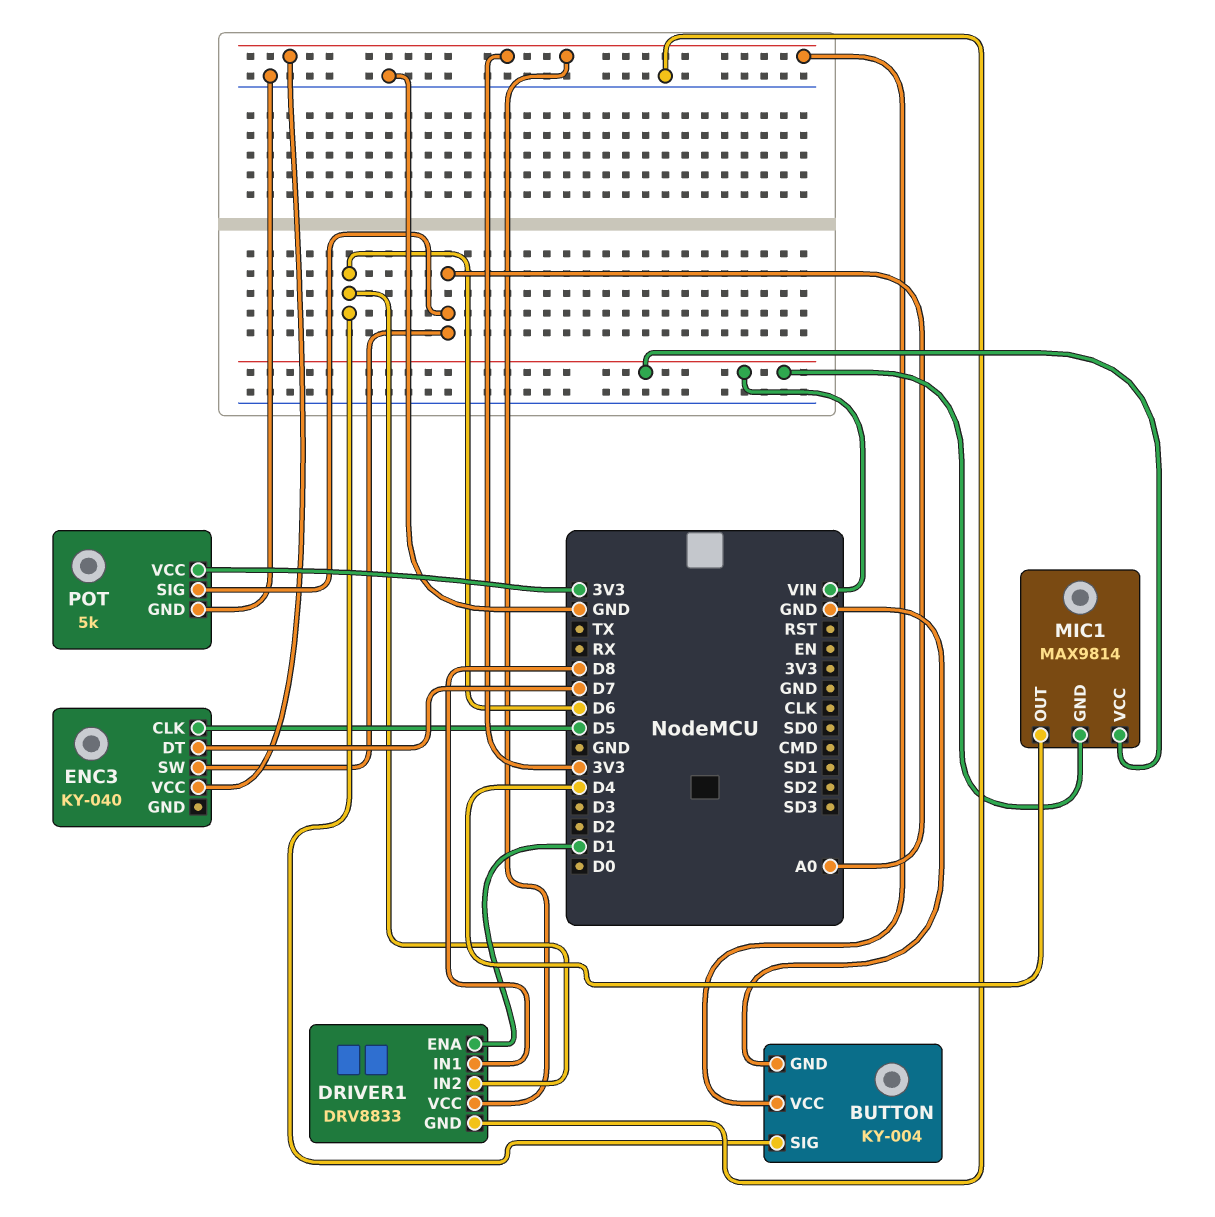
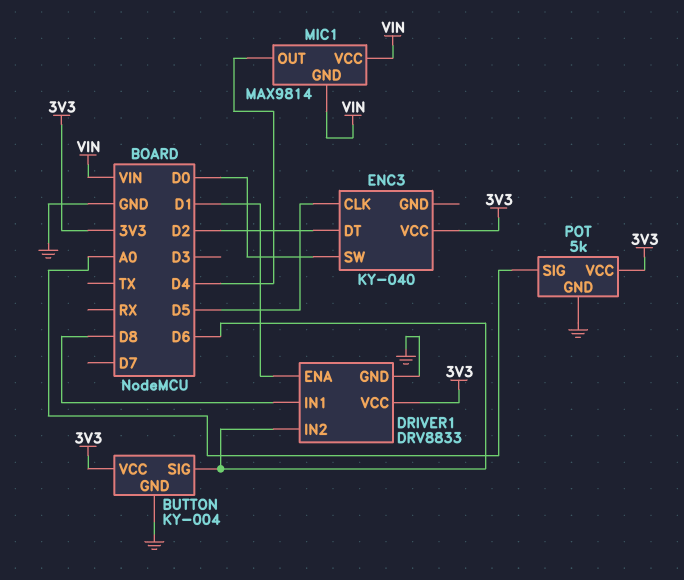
ENC3 pin DT: D7 -> D2
ENC3 pin SW: A0 -> D0

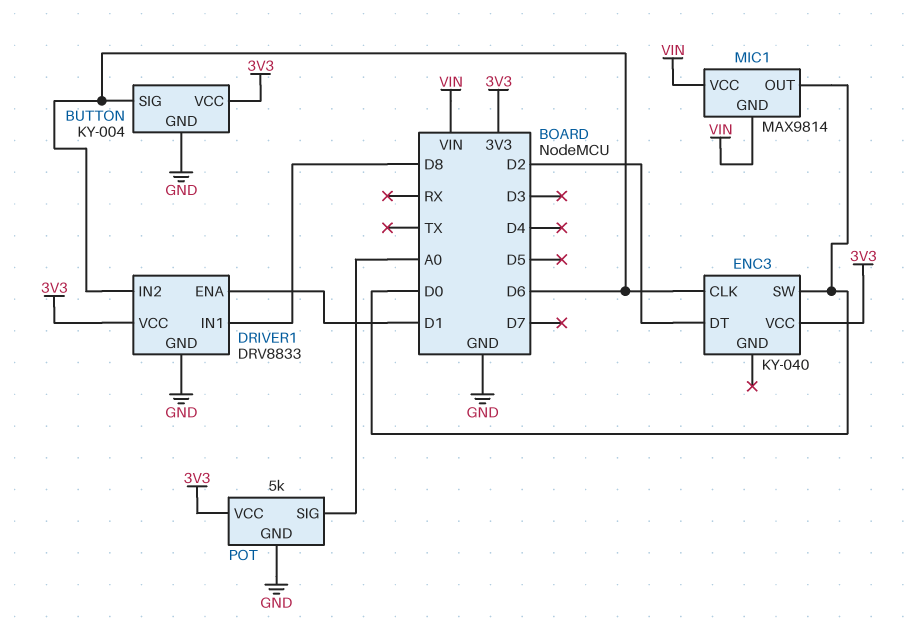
ENC3 pin CLK: D5 -> D6
MIC1 pin OUT: D4 -> D0

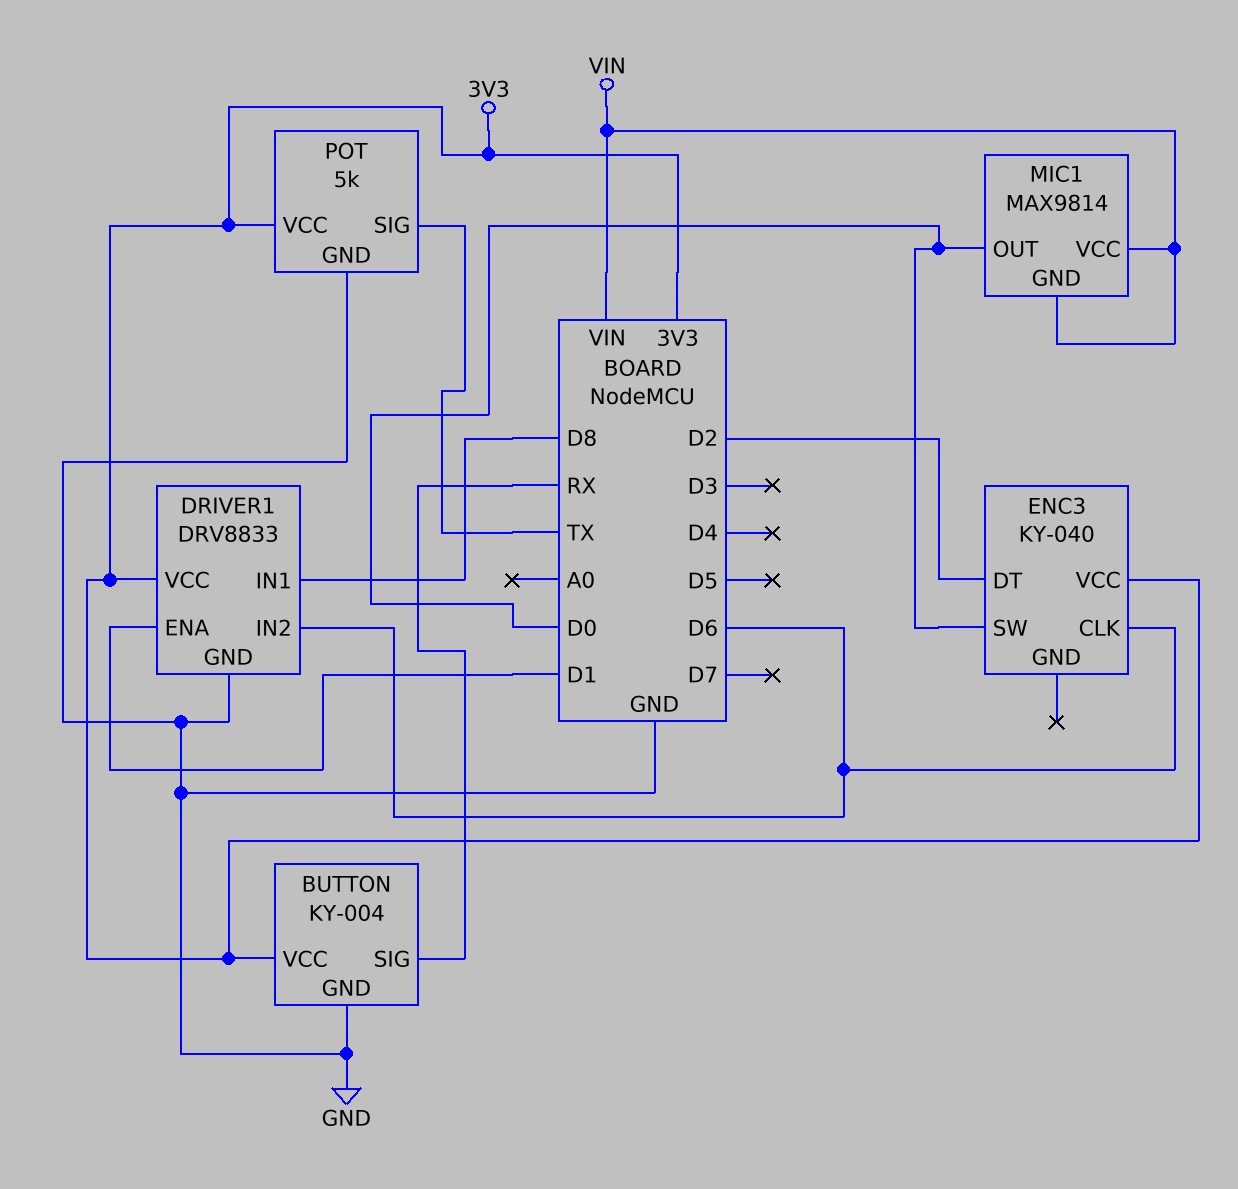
BUTTON pin SIG: D6 -> RX
POT pin SIG: A0 -> TX

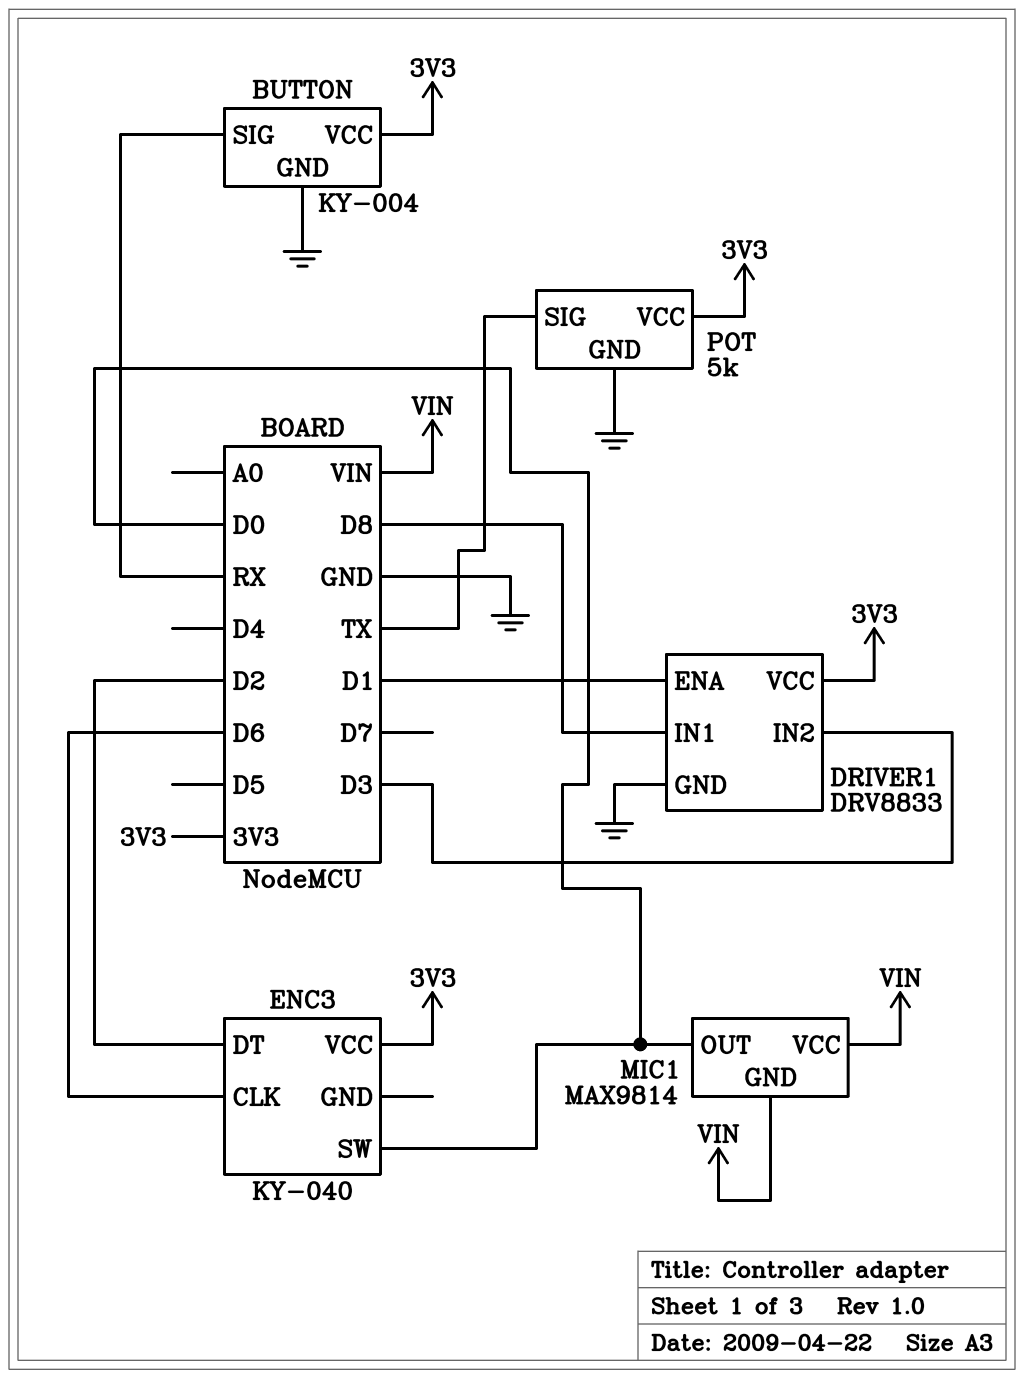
DRIVER1 pin IN2: D6 -> D3

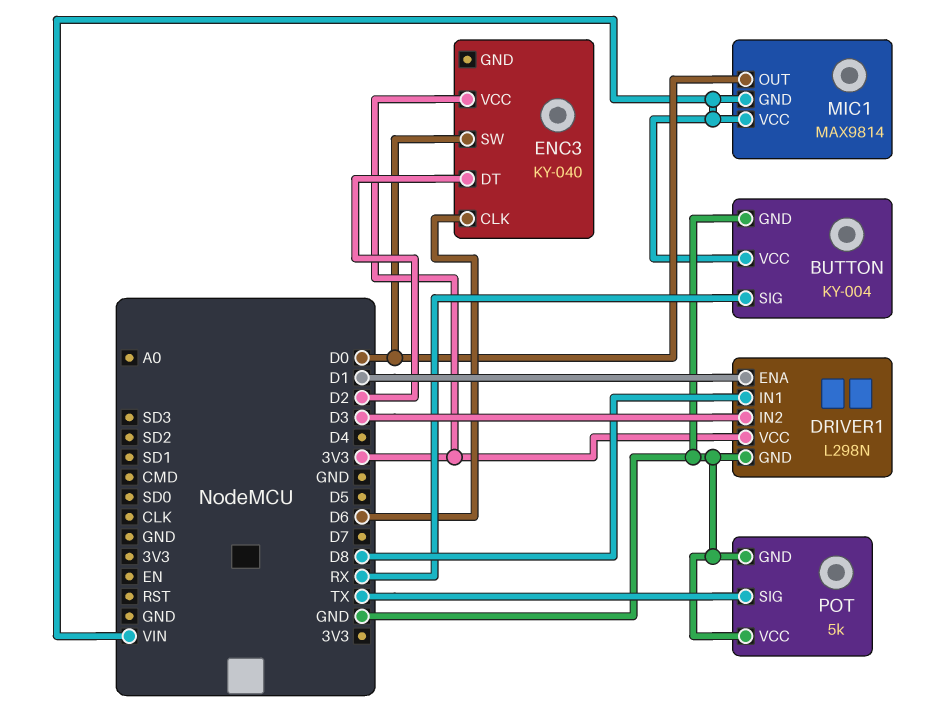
BUTTON pin VCC: 3V3 -> VIN
DRIVER1: DRV8833 -> L298N
POT pin VCC: 3V3 -> GND

